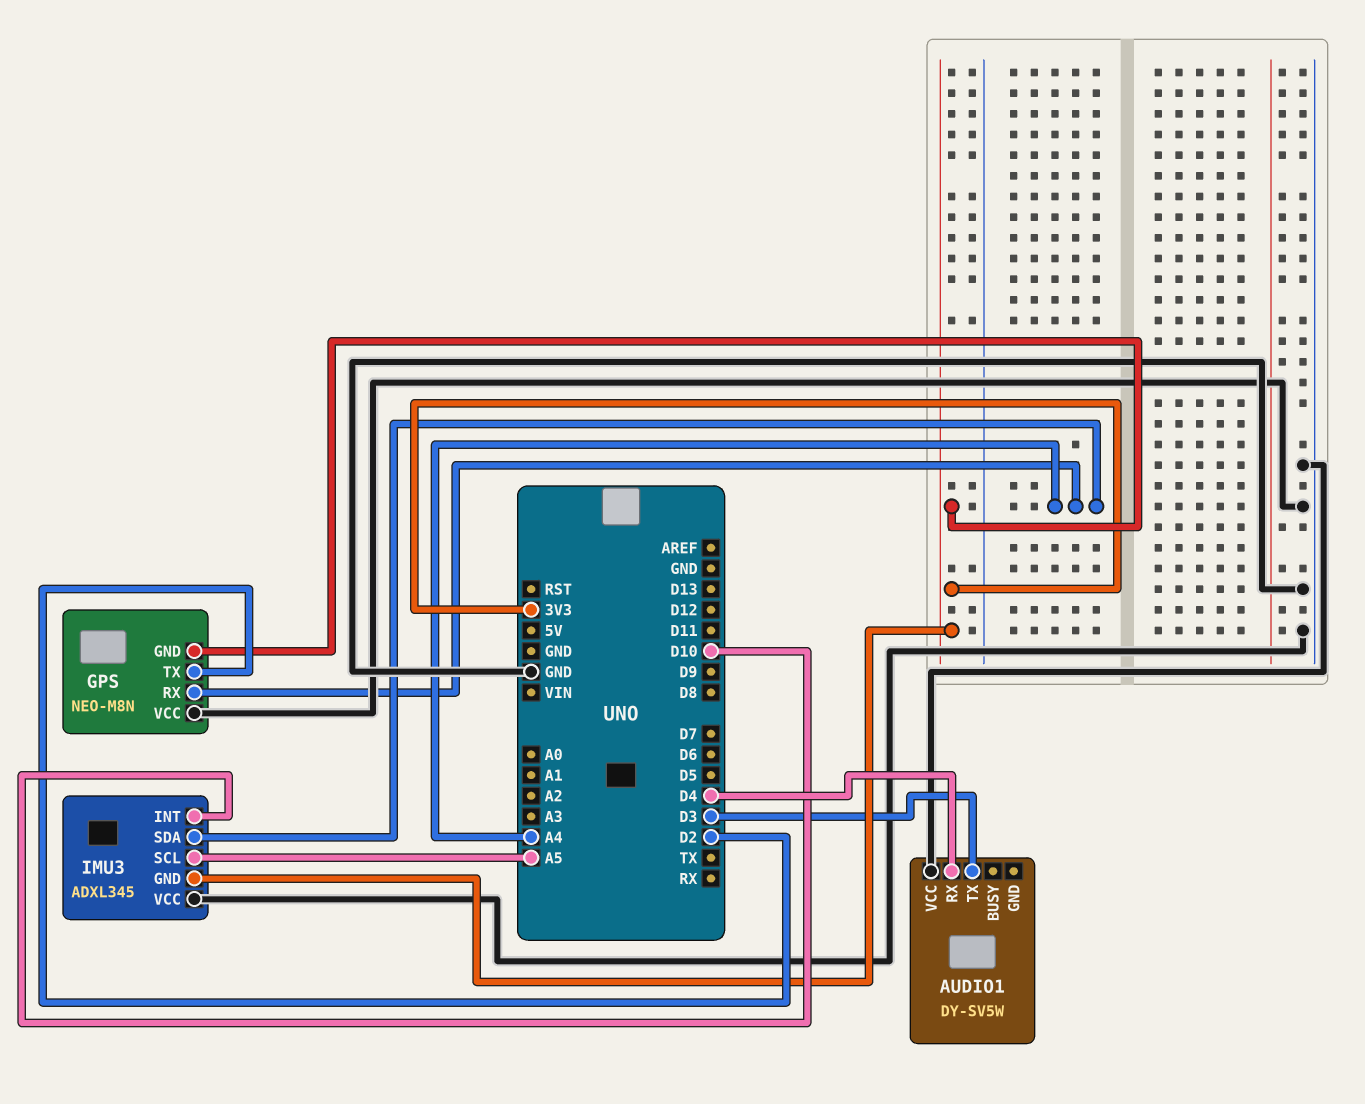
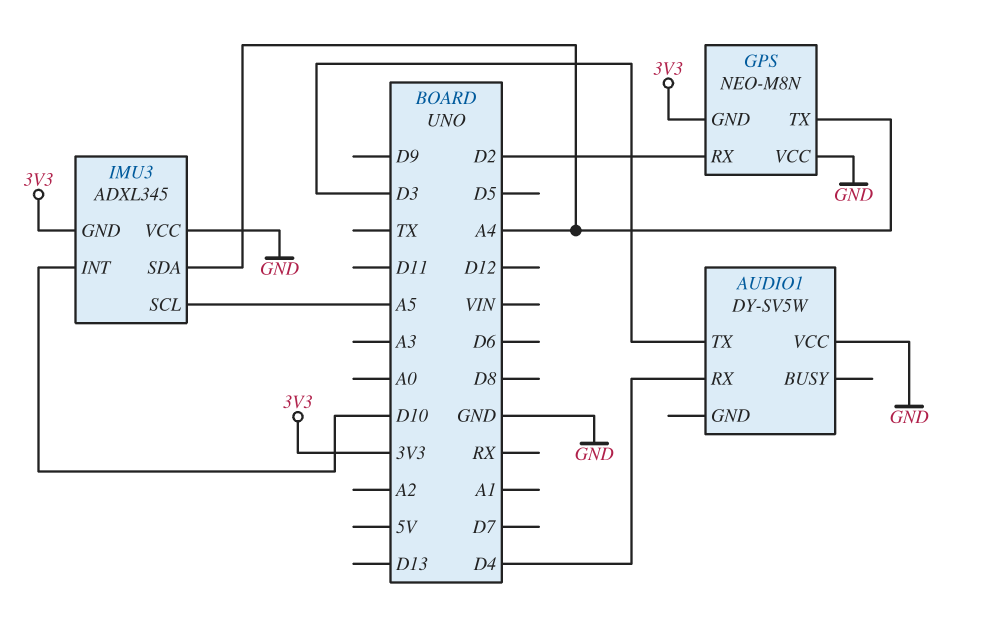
GPS pin RX: A4 -> D2
GPS pin TX: D2 -> A4

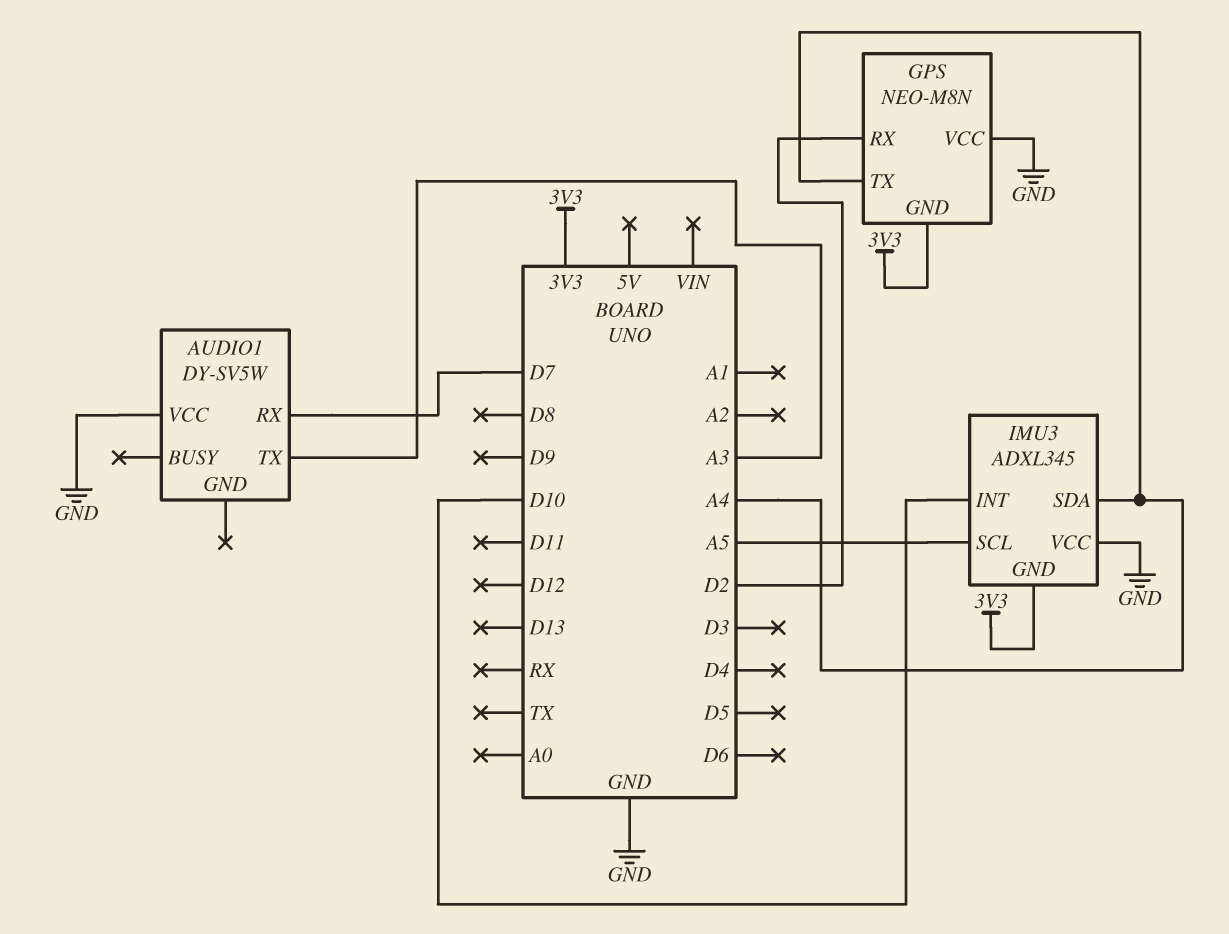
AUDIO1 pin RX: D4 -> D7
AUDIO1 pin TX: D3 -> A3

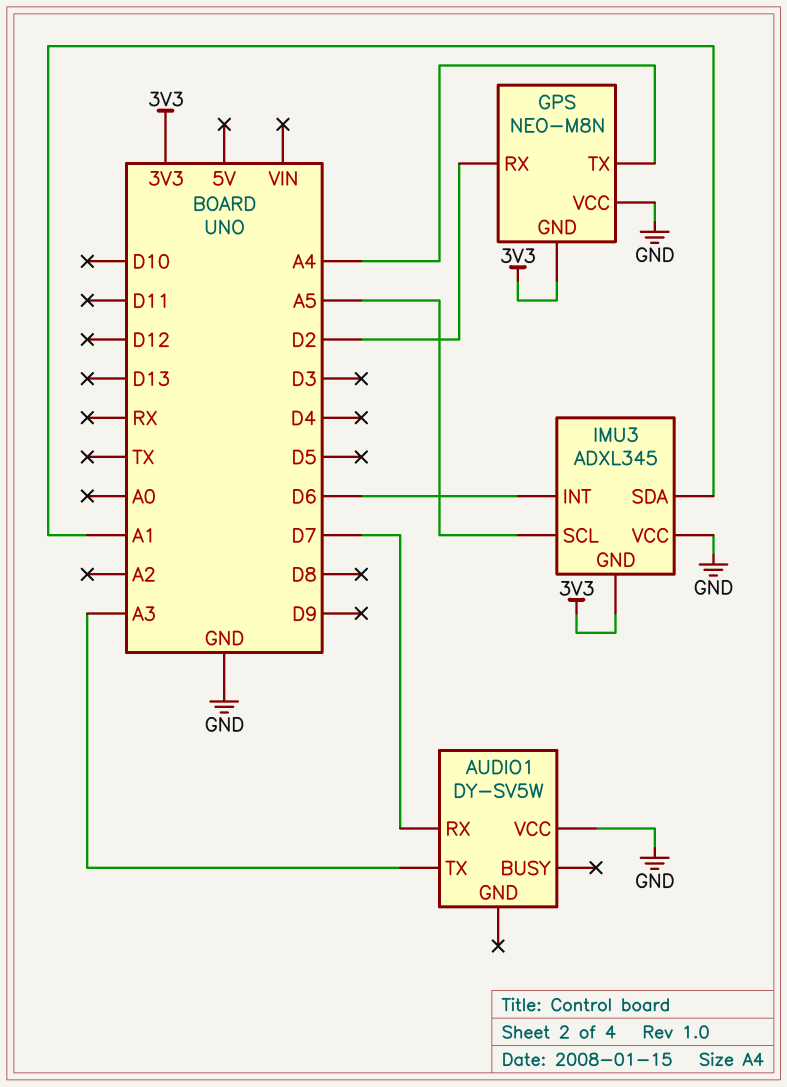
IMU3 pin INT: D10 -> D6
IMU3 pin SDA: A4 -> A1

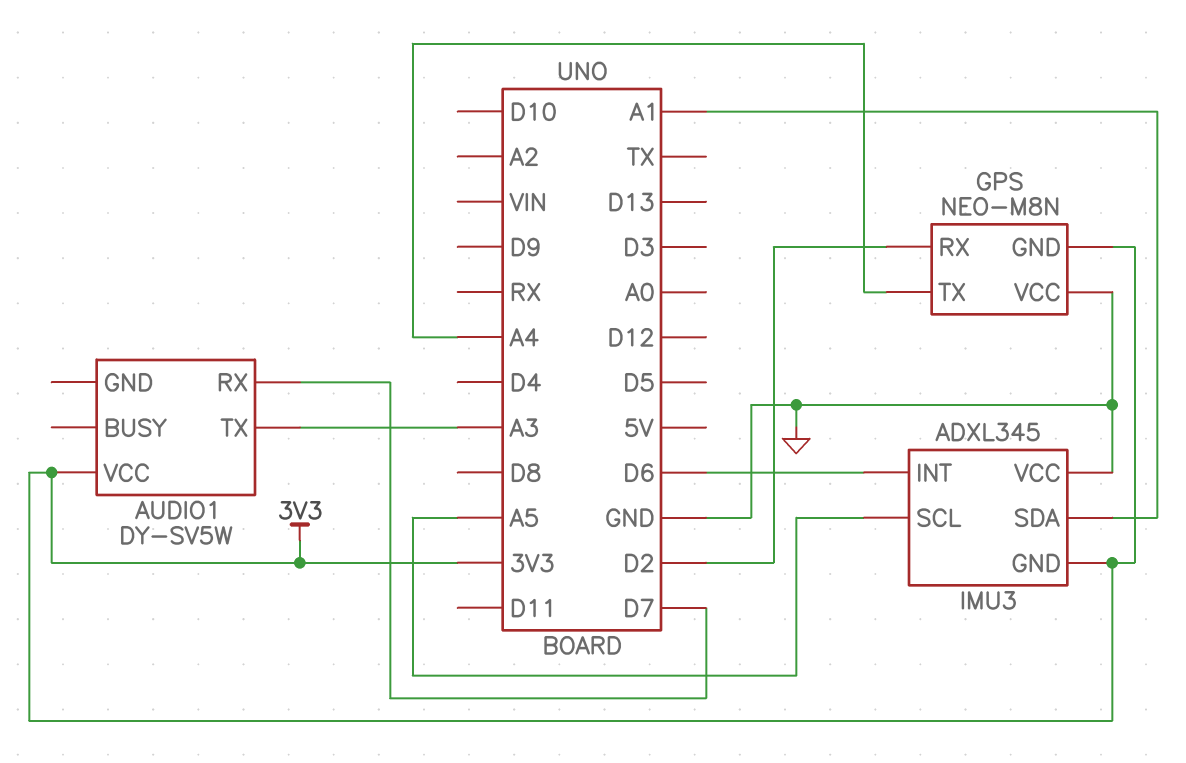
AUDIO1 pin VCC: GND -> 3V3

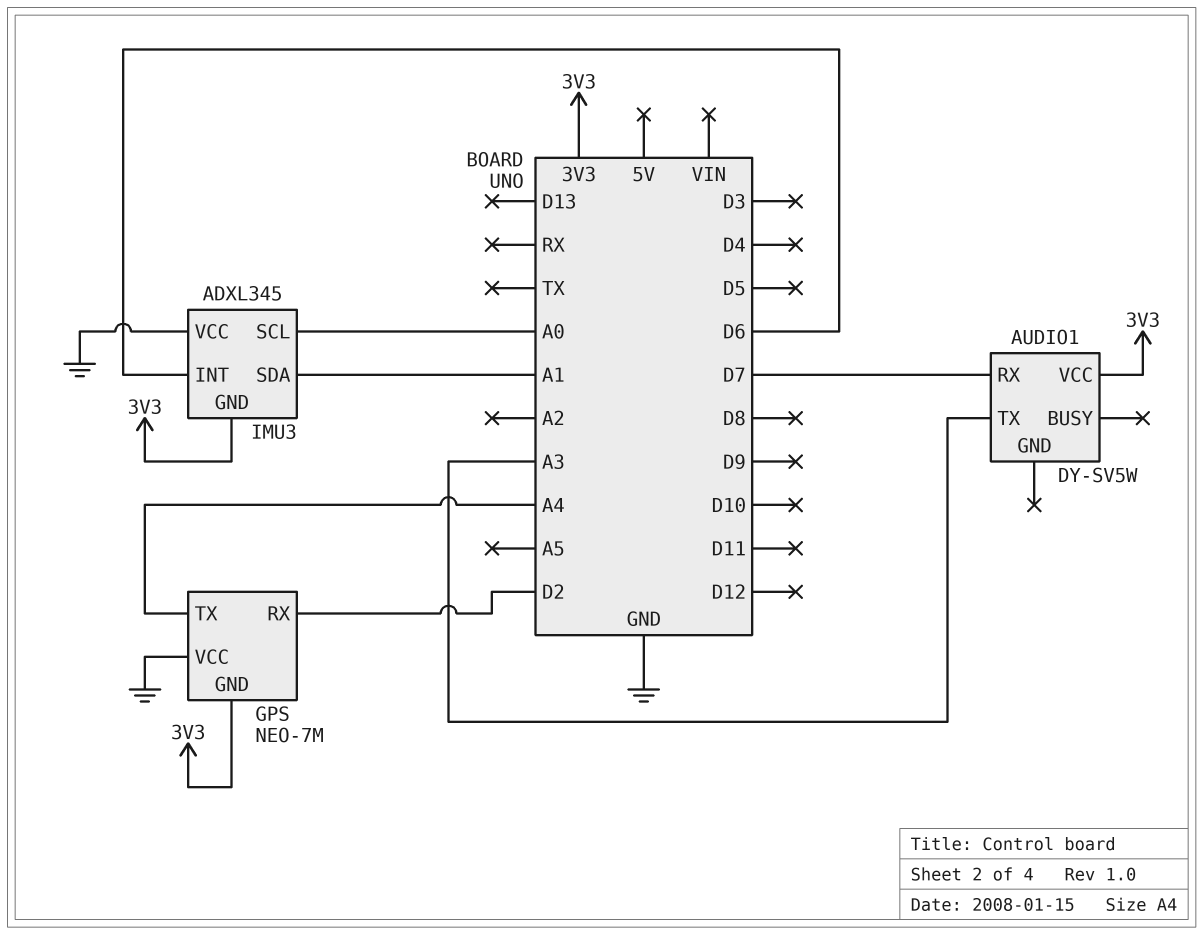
GPS: NEO-M8N -> NEO-7M
IMU3 pin SCL: A5 -> A0

